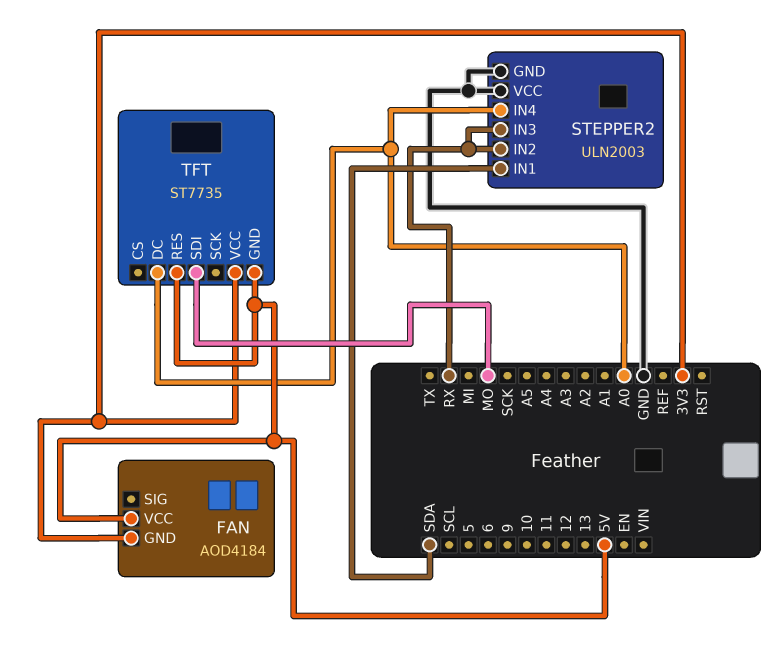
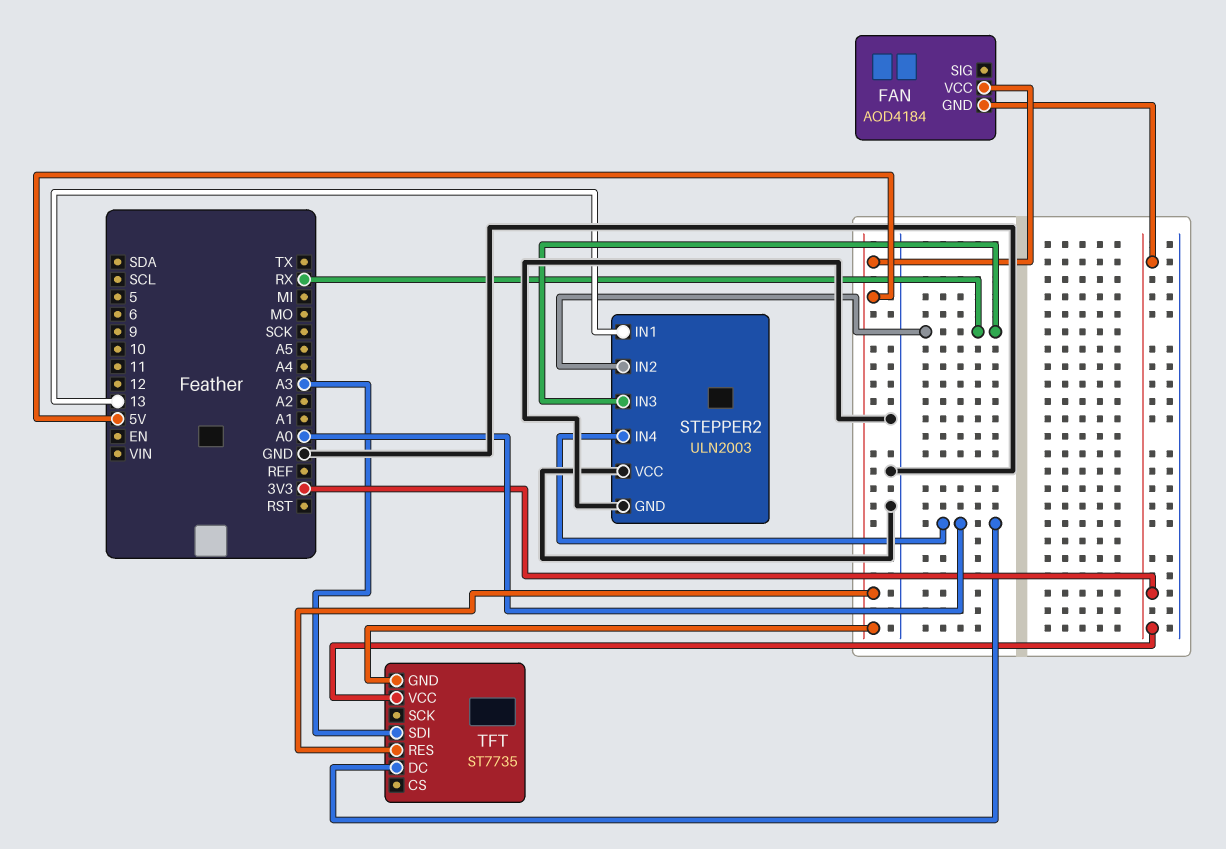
STEPPER2 pin IN1: SDA -> 13
TFT pin SDI: MO -> A3

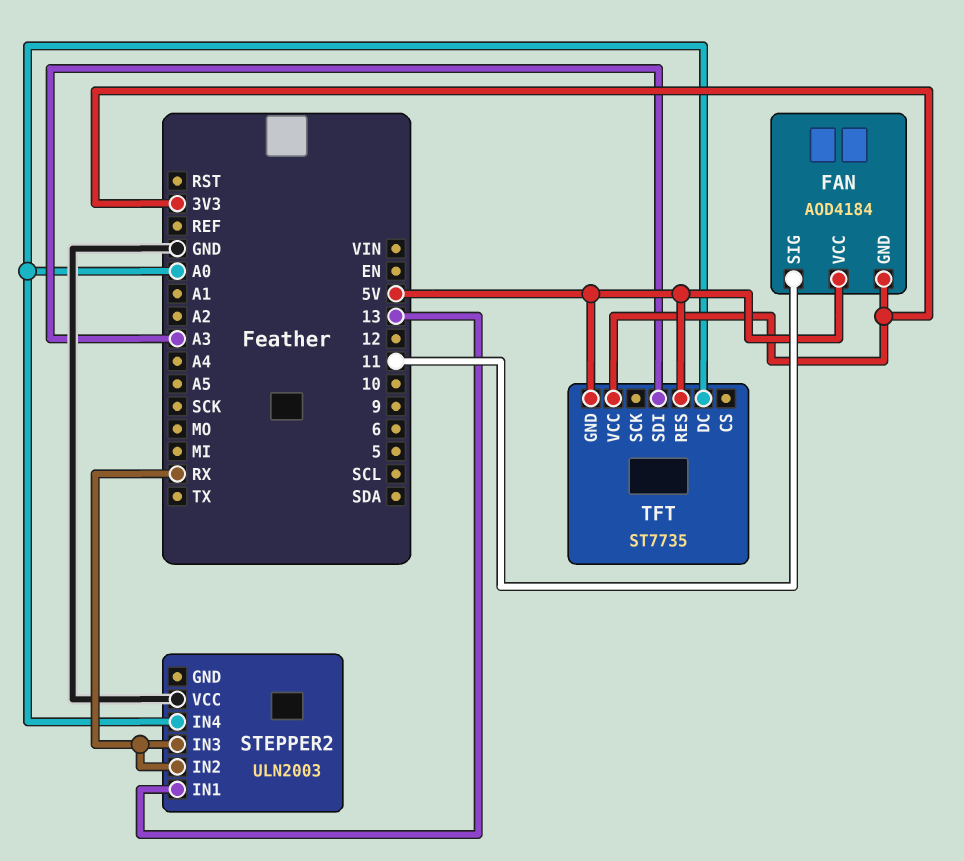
FAN pin SIG: none -> 11
STEPPER2 pin GND: GND -> none

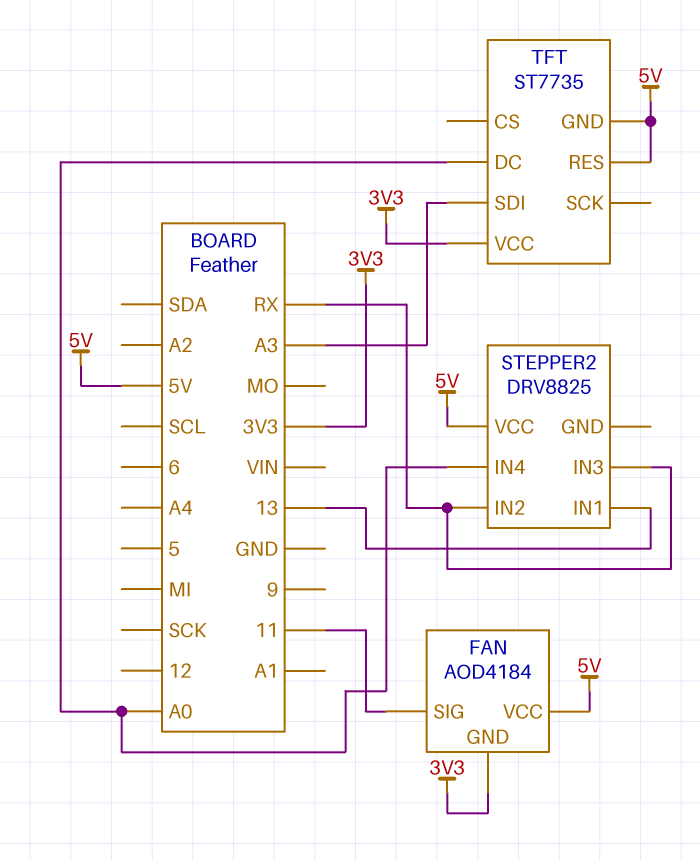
STEPPER2: ULN2003 -> DRV8825
STEPPER2 pin VCC: GND -> 5V

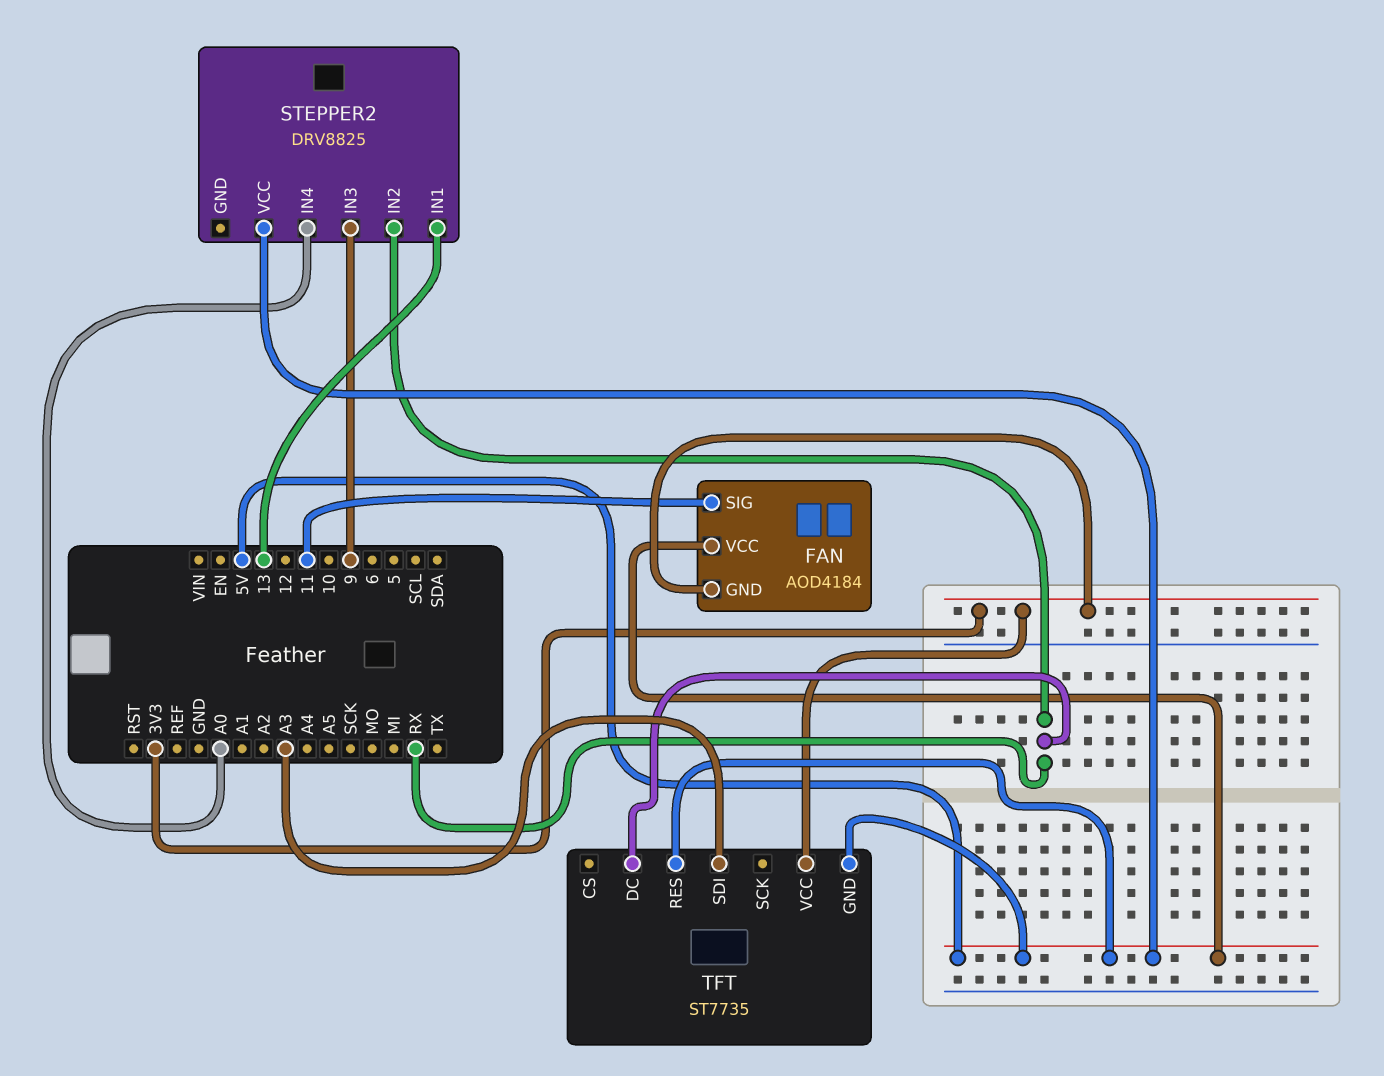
STEPPER2 pin IN3: RX -> 9
TFT pin DC: A0 -> RX

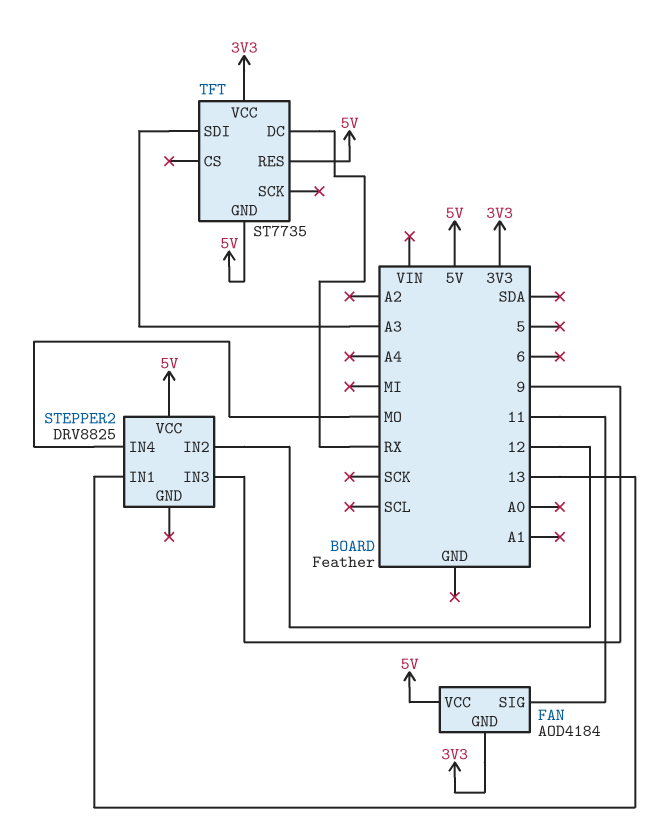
STEPPER2 pin IN2: RX -> 12
STEPPER2 pin IN4: A0 -> MO

